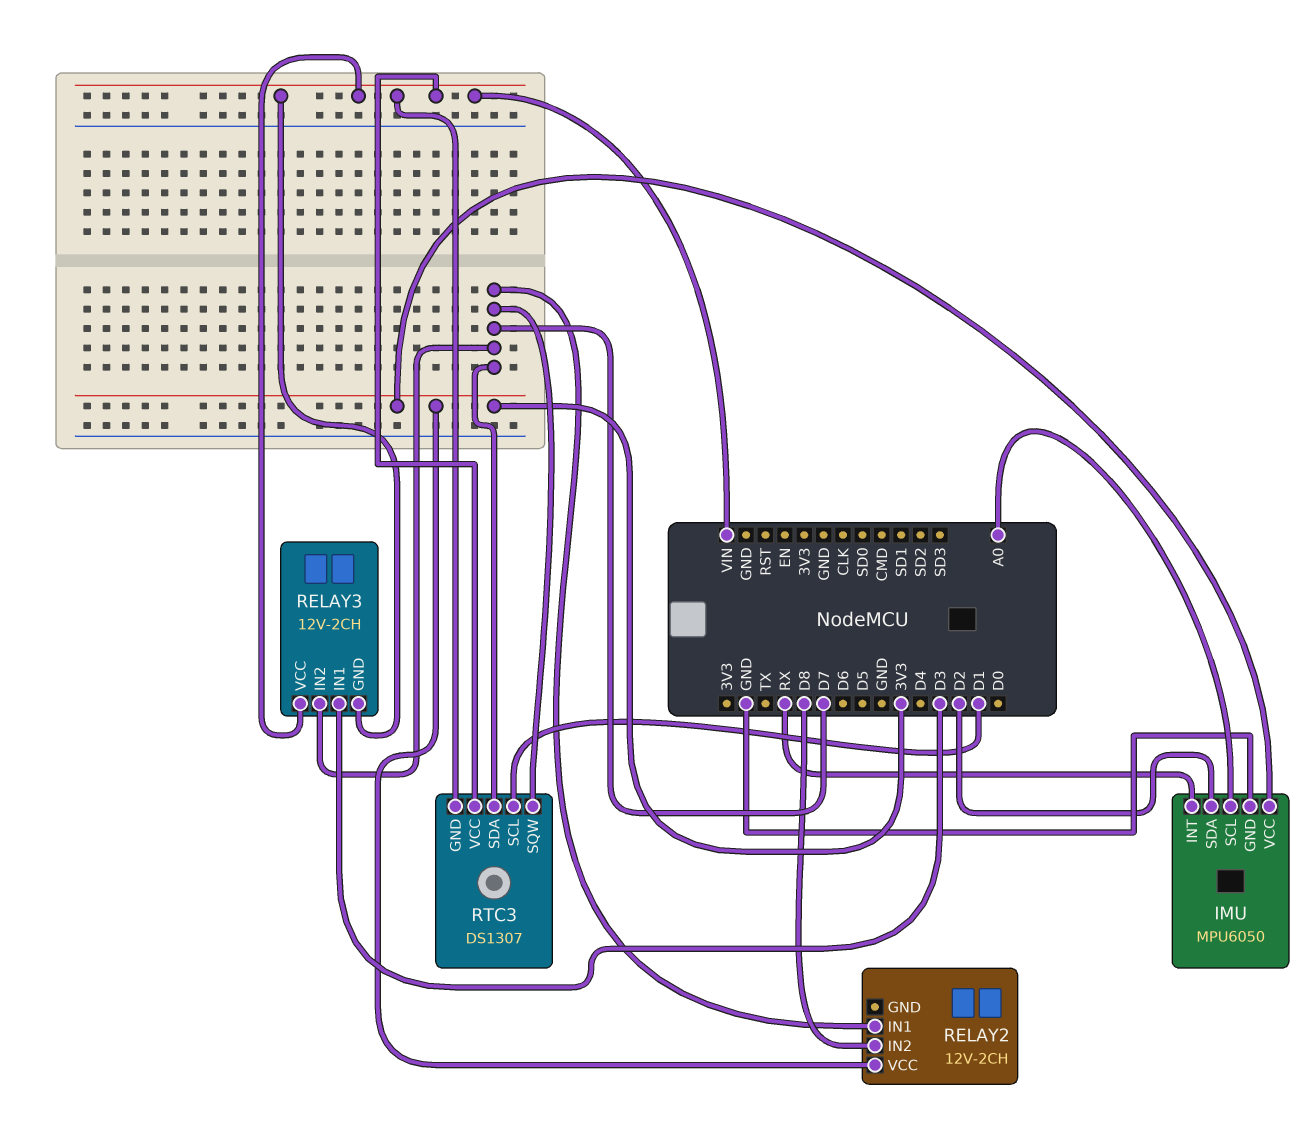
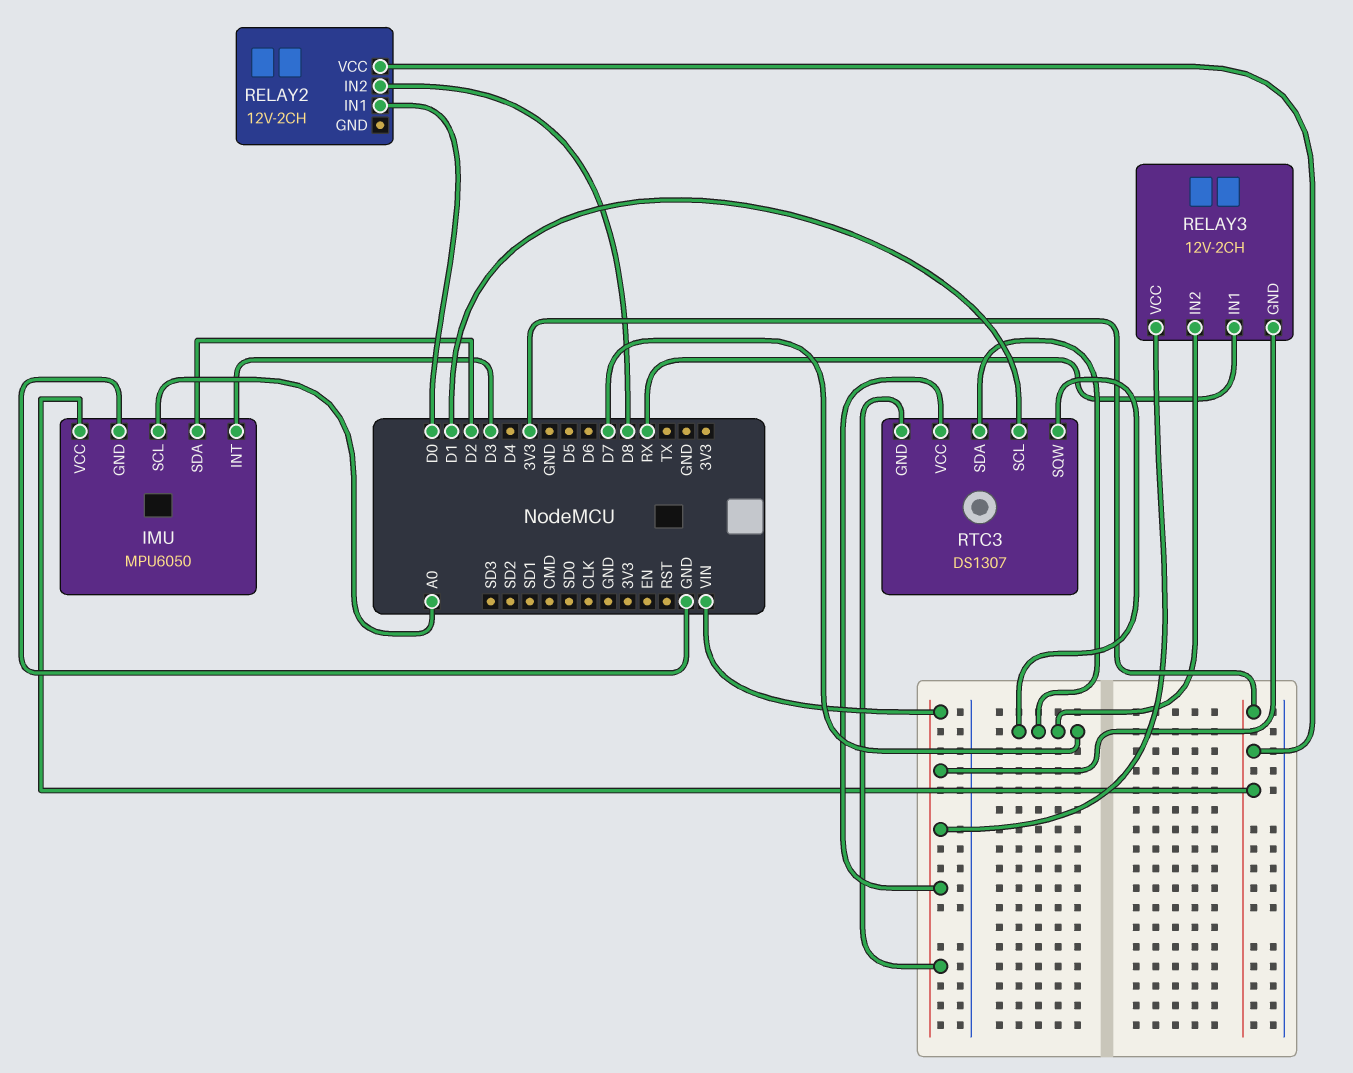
IMU pin INT: RX -> D3
RELAY2 pin IN1: D7 -> D0
RELAY3 pin IN1: D3 -> RX

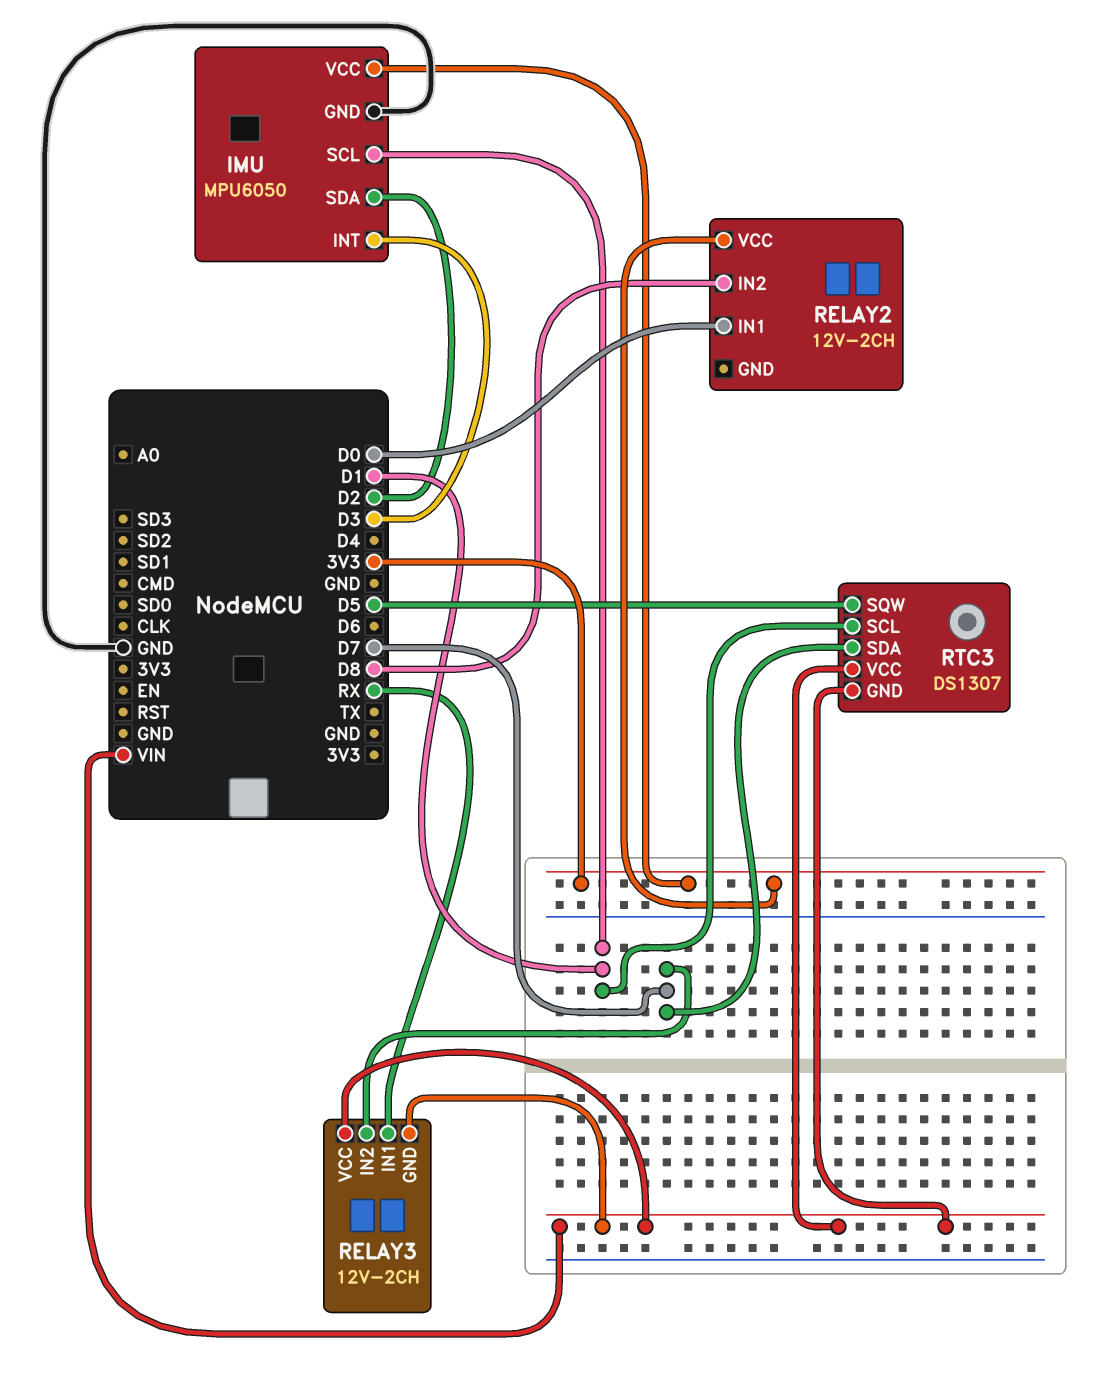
IMU pin SCL: A0 -> D1
RTC3 pin SQW: D7 -> D5

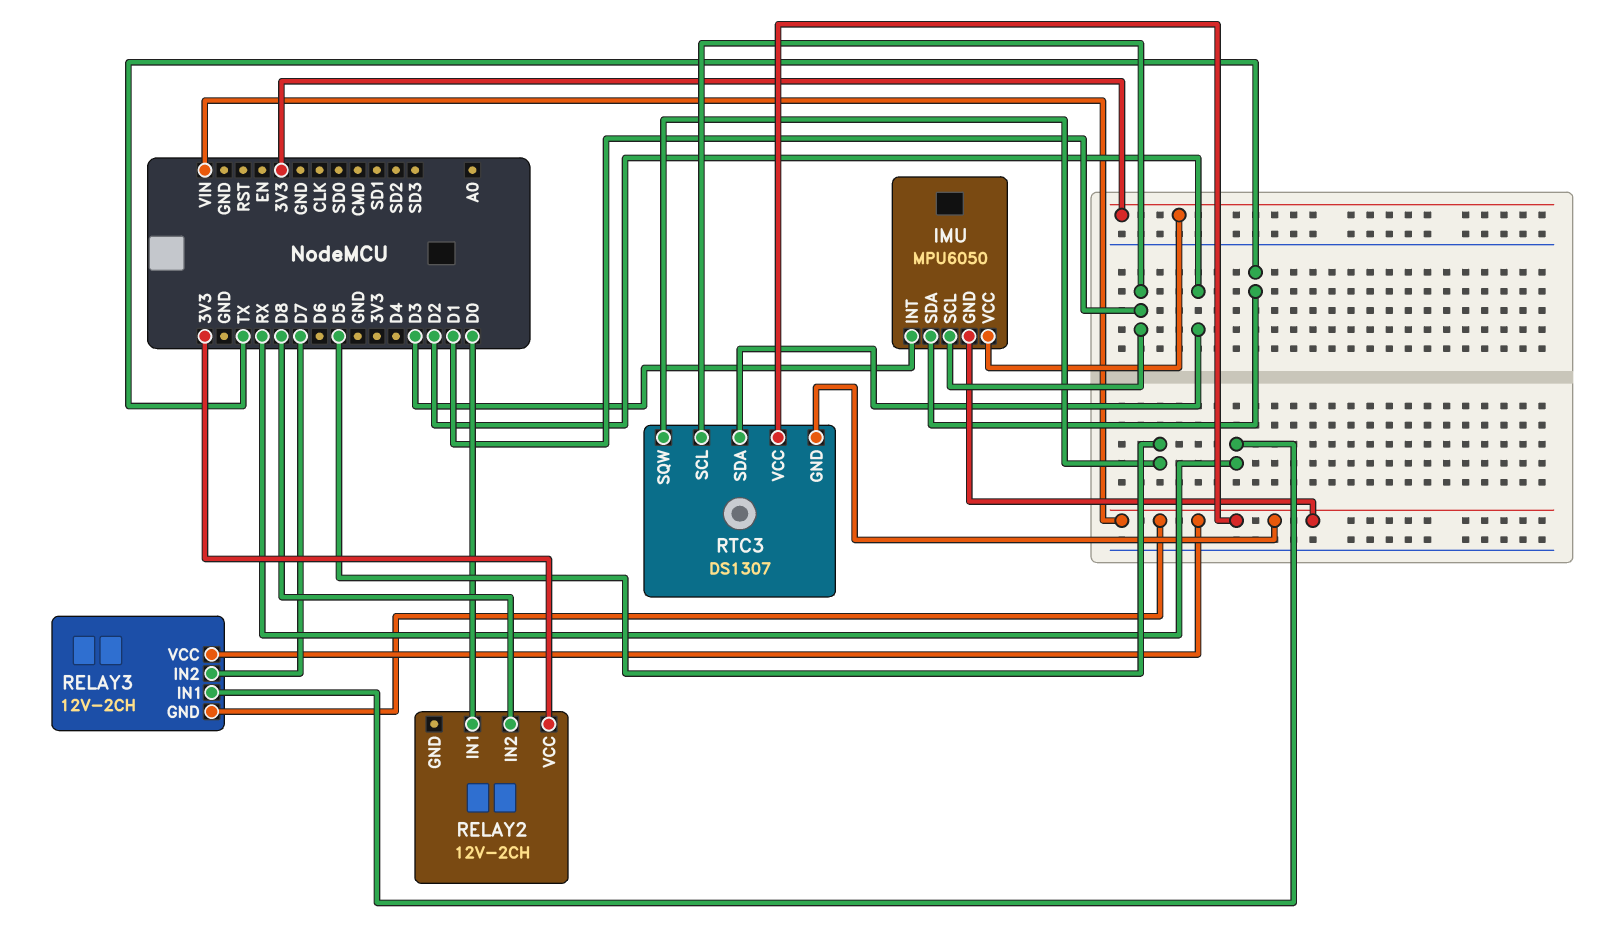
IMU pin GND: GND -> VIN
IMU pin SDA: D2 -> TX
RTC3 pin SDA: D7 -> D2

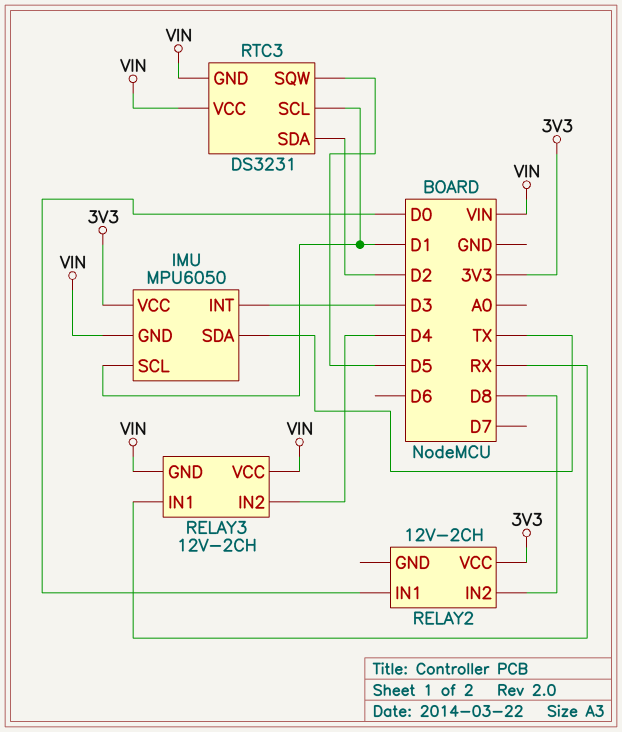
RELAY3 pin IN2: D7 -> D4
RTC3: DS1307 -> DS3231

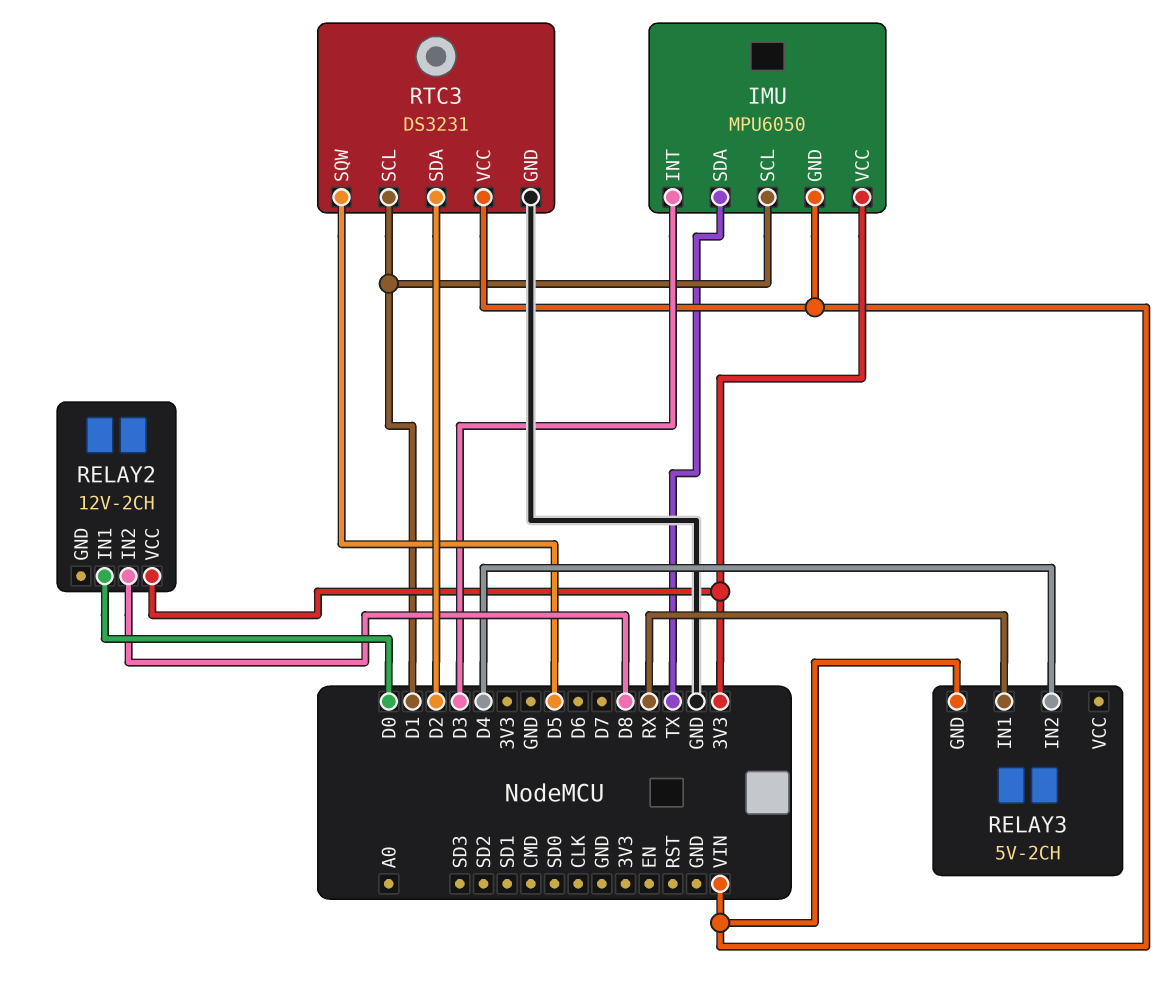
RELAY3: 12V-2CH -> 5V-2CH
RELAY3 pin VCC: VIN -> none
RTC3 pin GND: VIN -> GND

